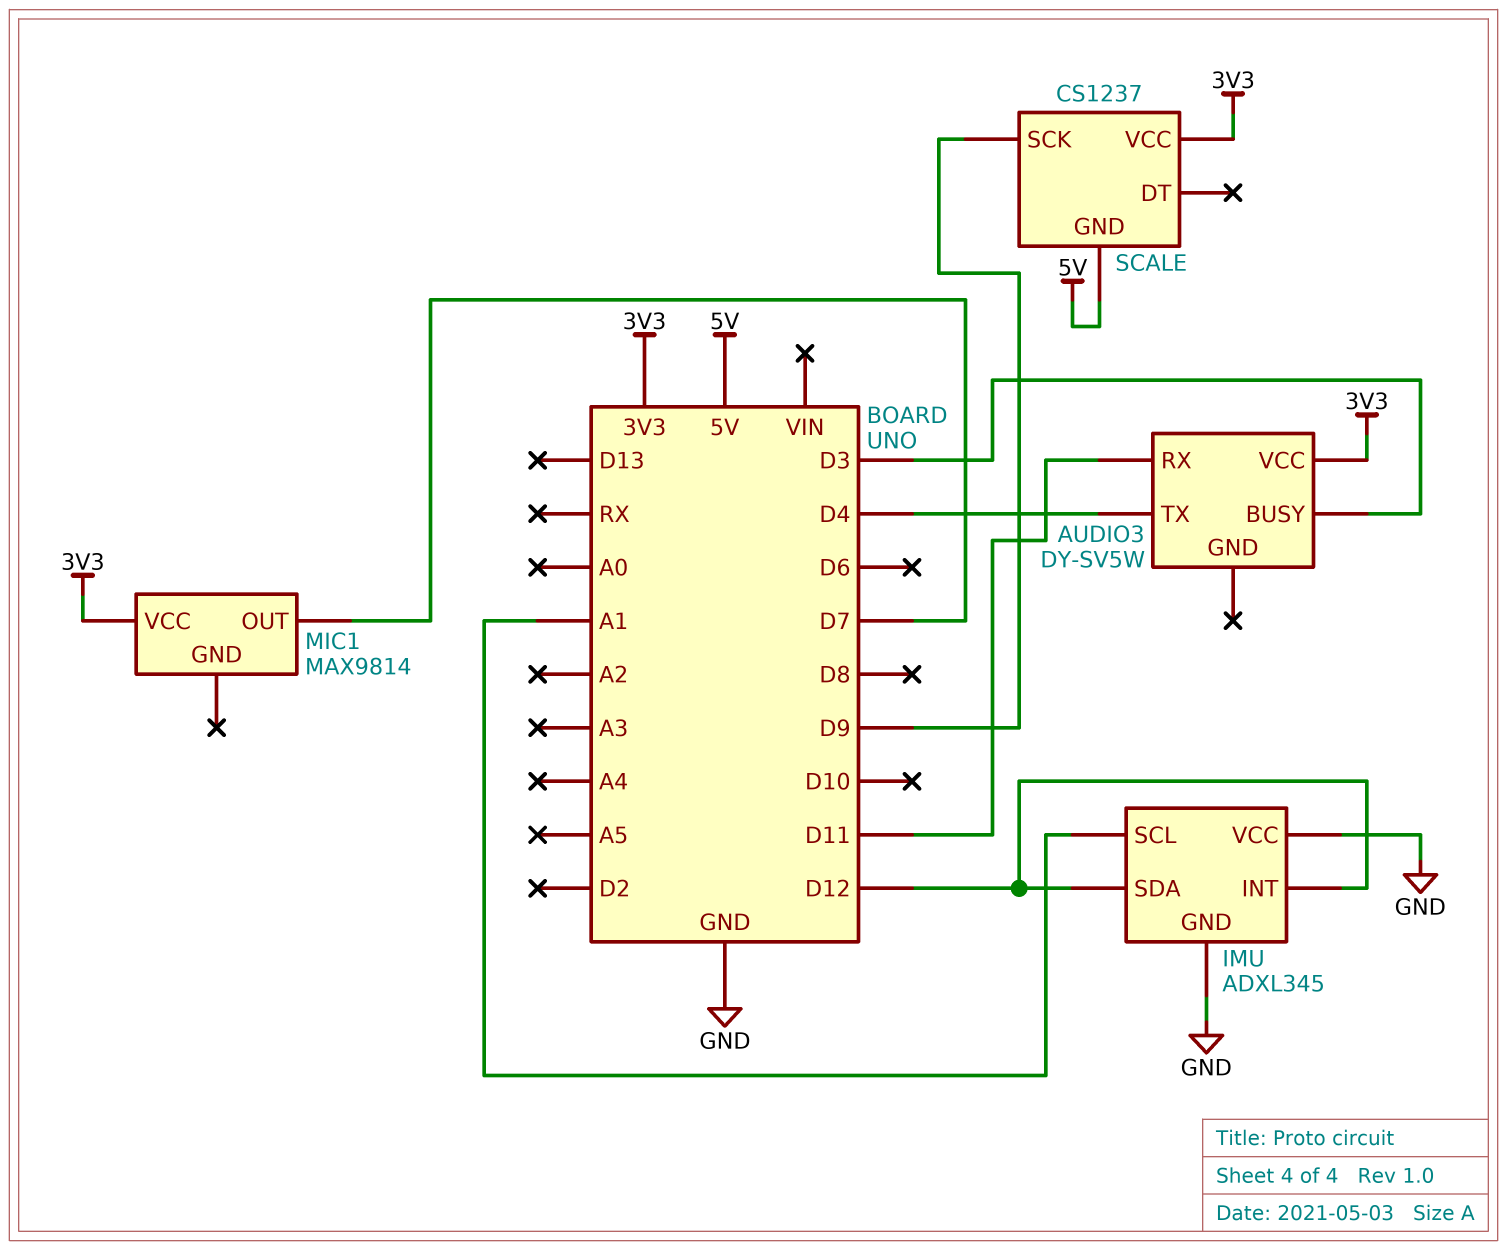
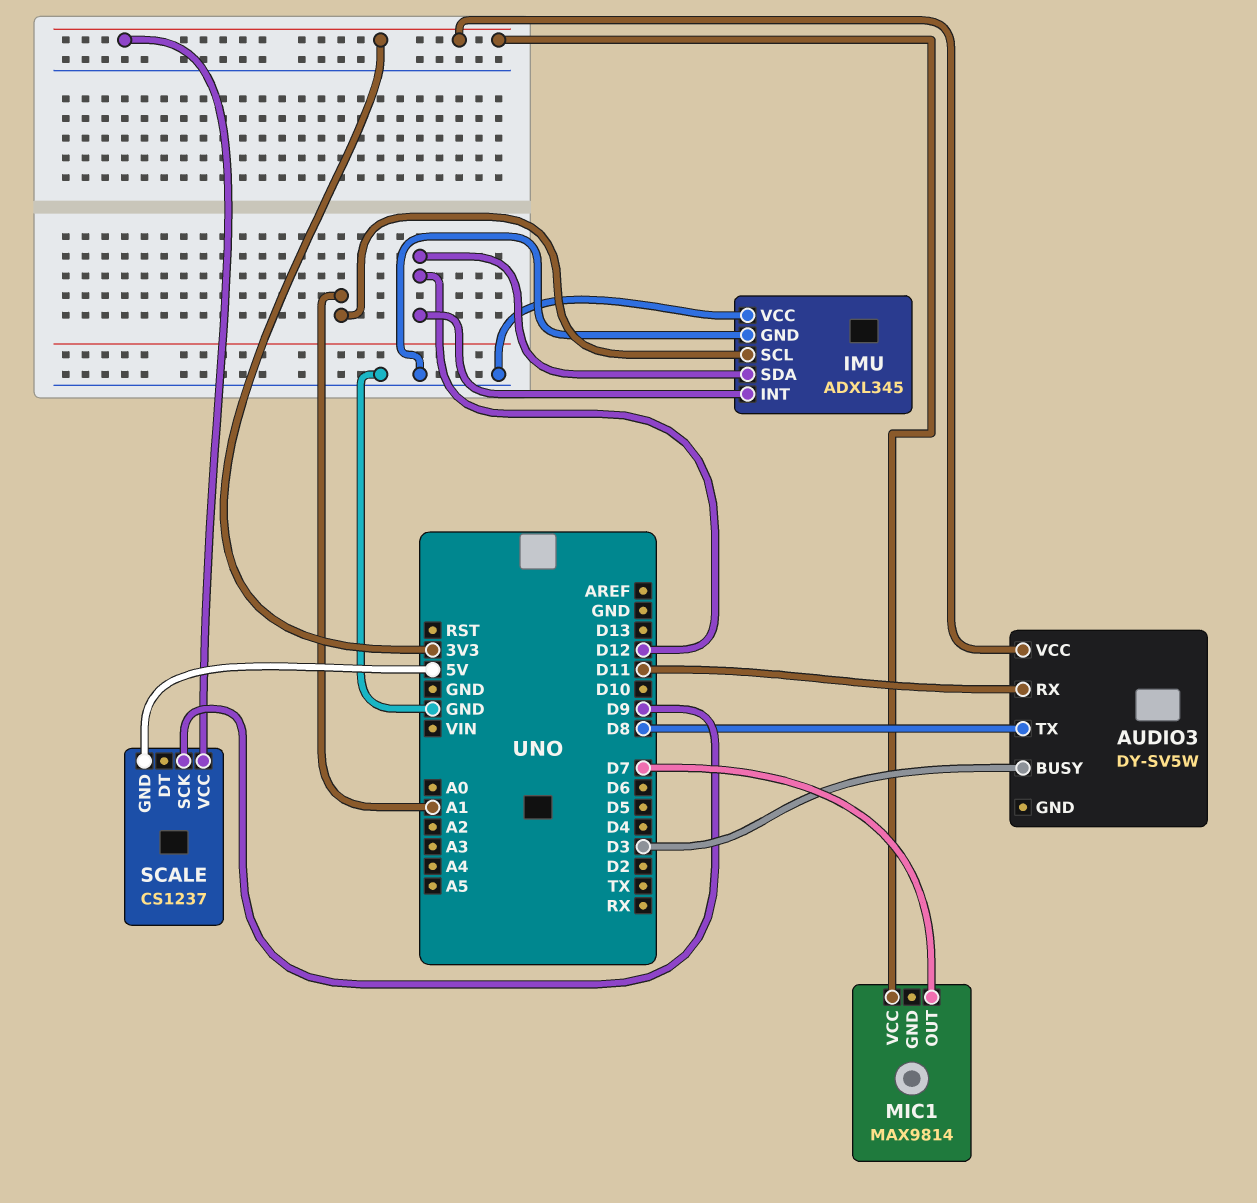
AUDIO3 pin TX: D4 -> D8

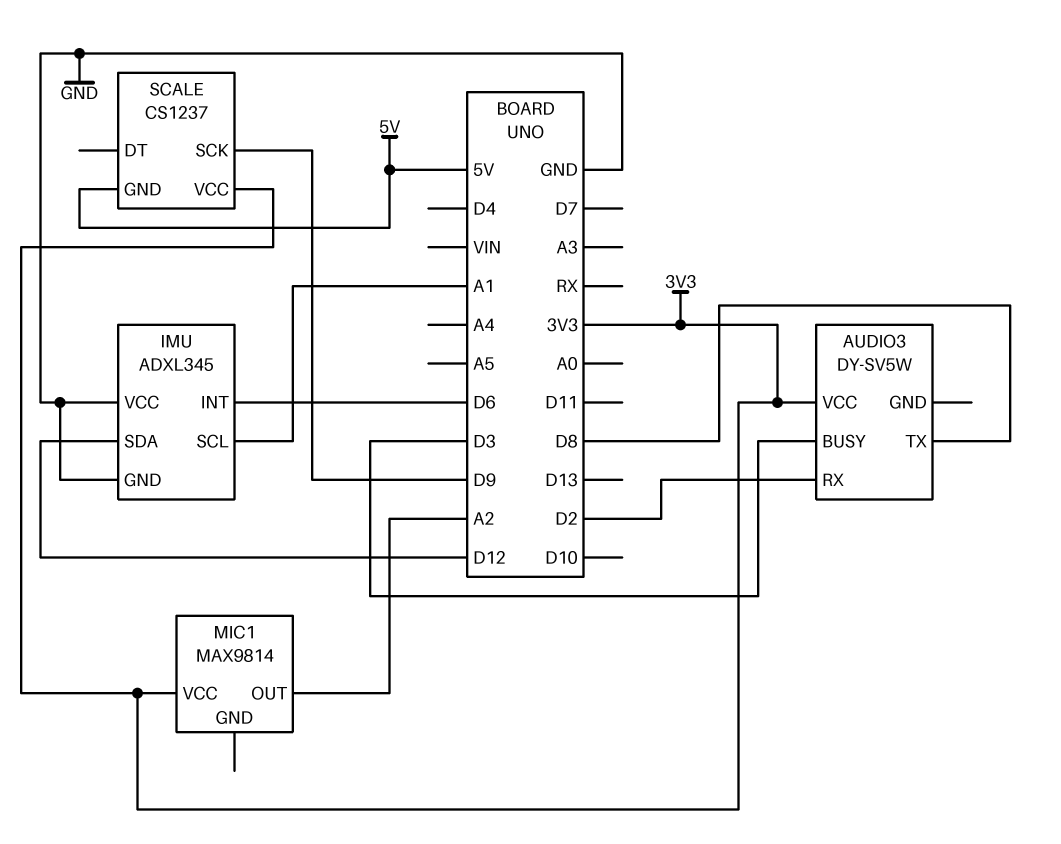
AUDIO3 pin RX: D11 -> D2
IMU pin INT: D12 -> D6
MIC1 pin OUT: D7 -> A2

